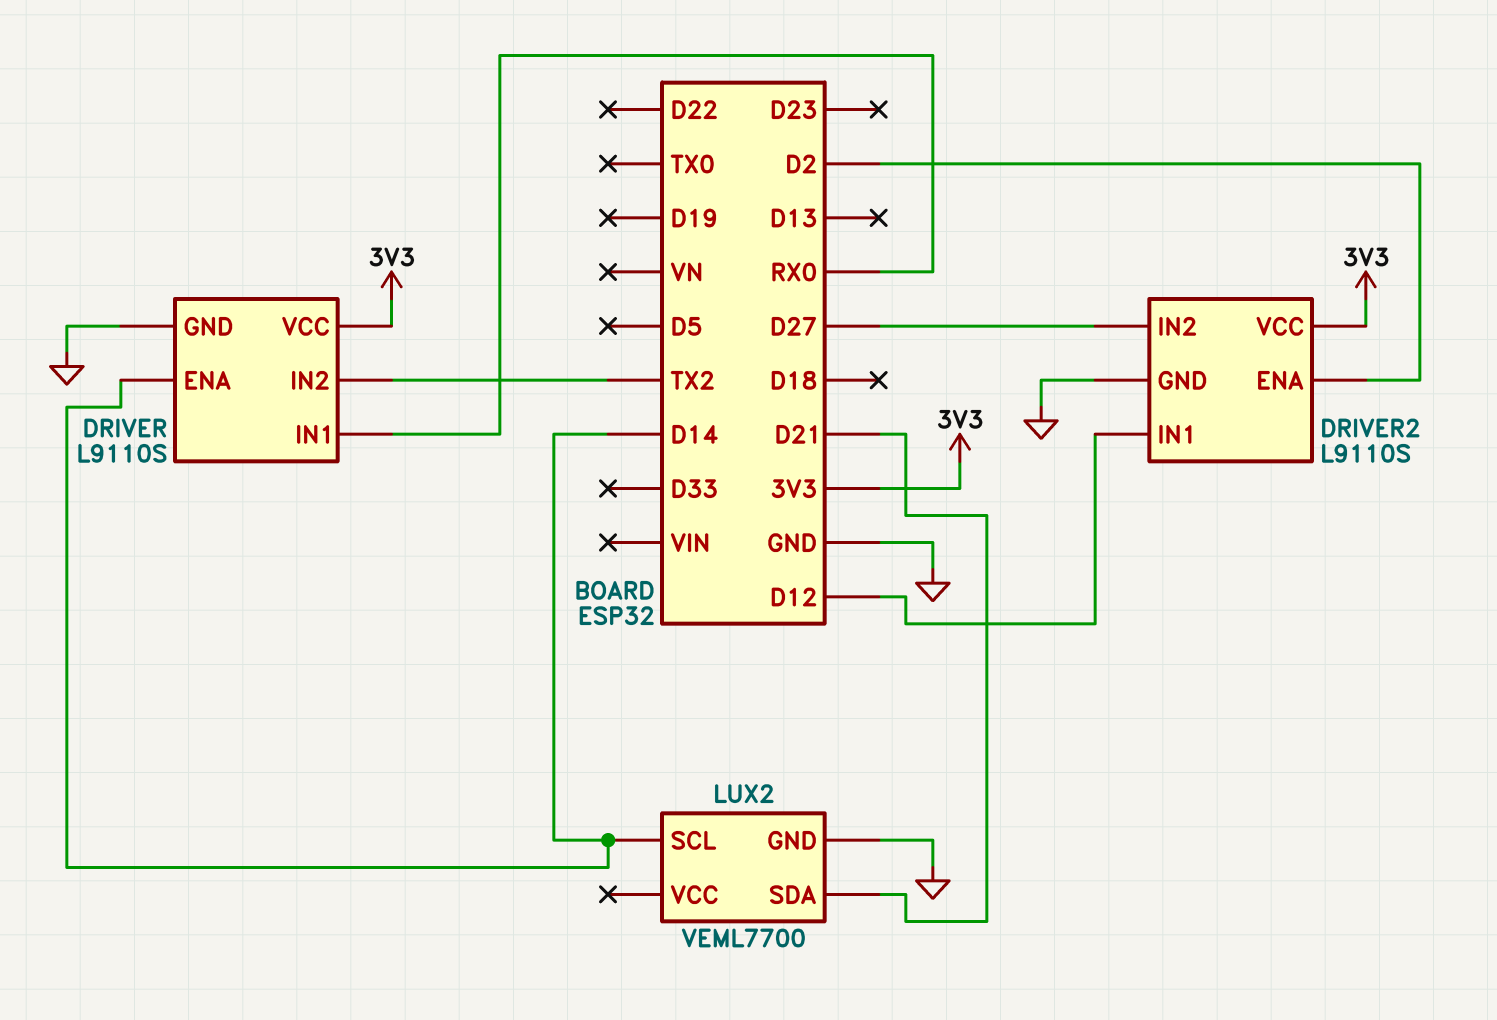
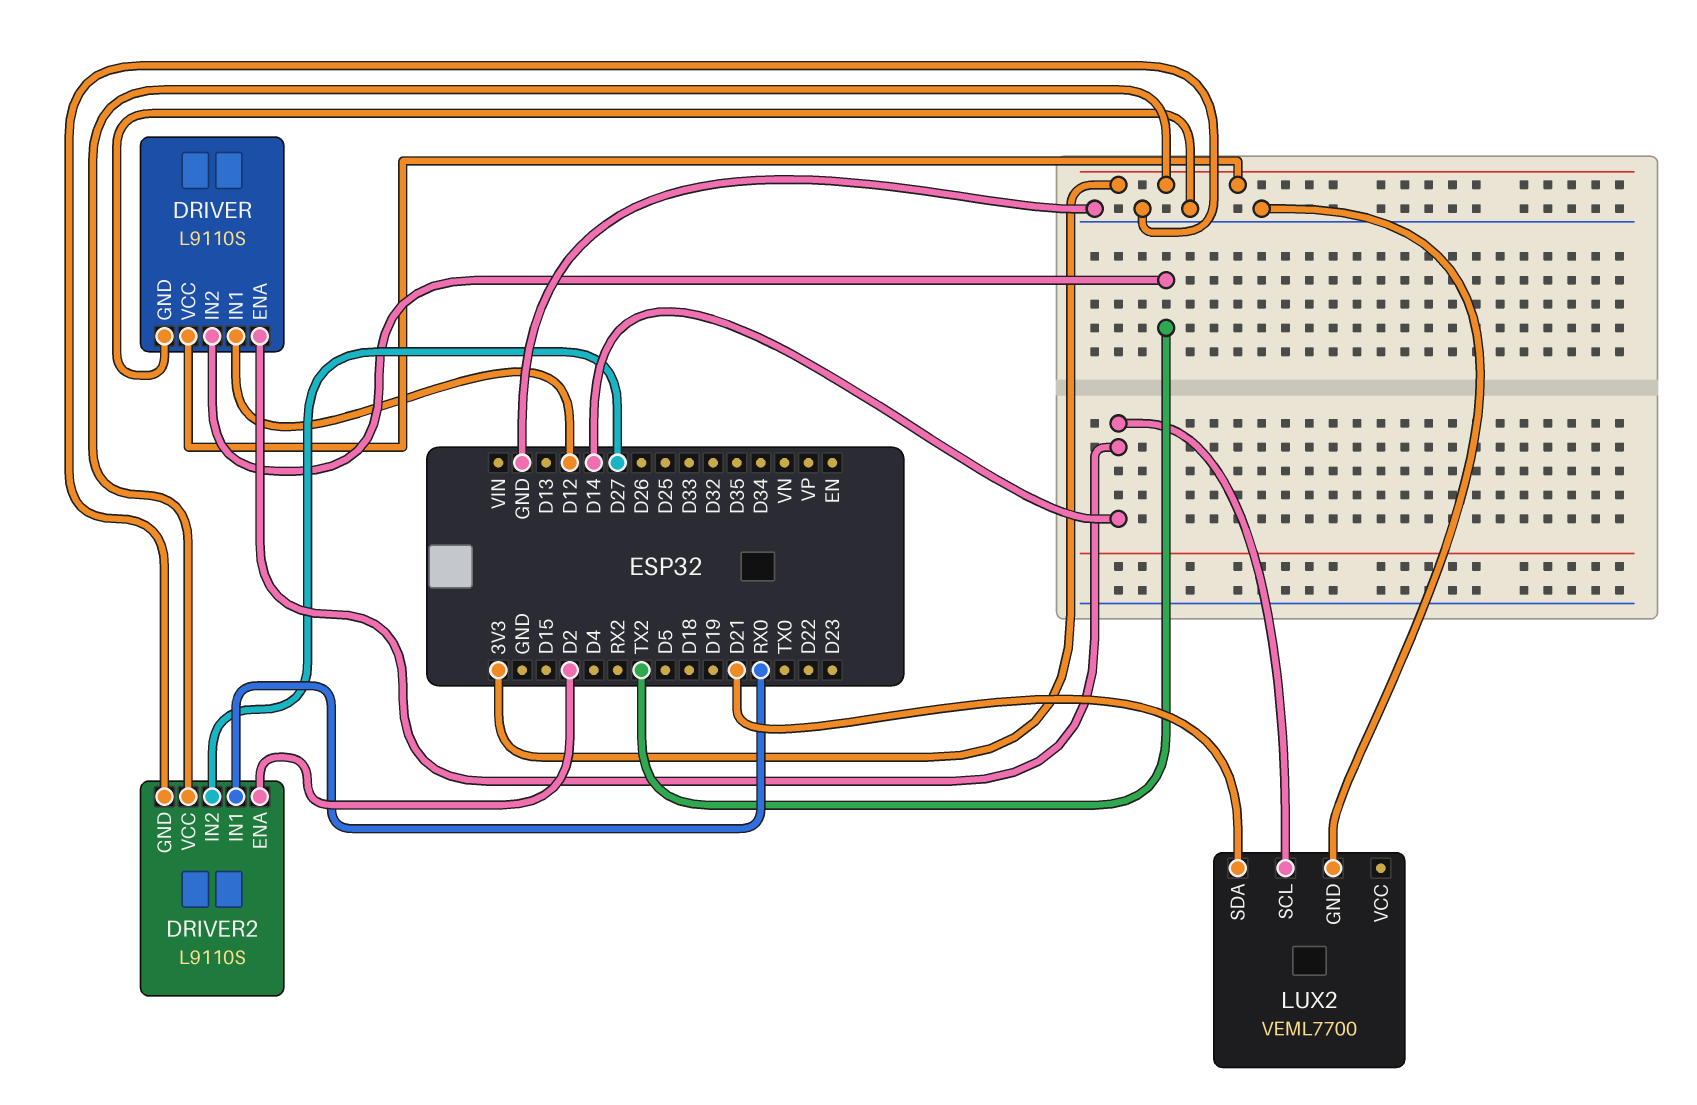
DRIVER pin IN1: RX0 -> D12
DRIVER2 pin IN1: D12 -> RX0

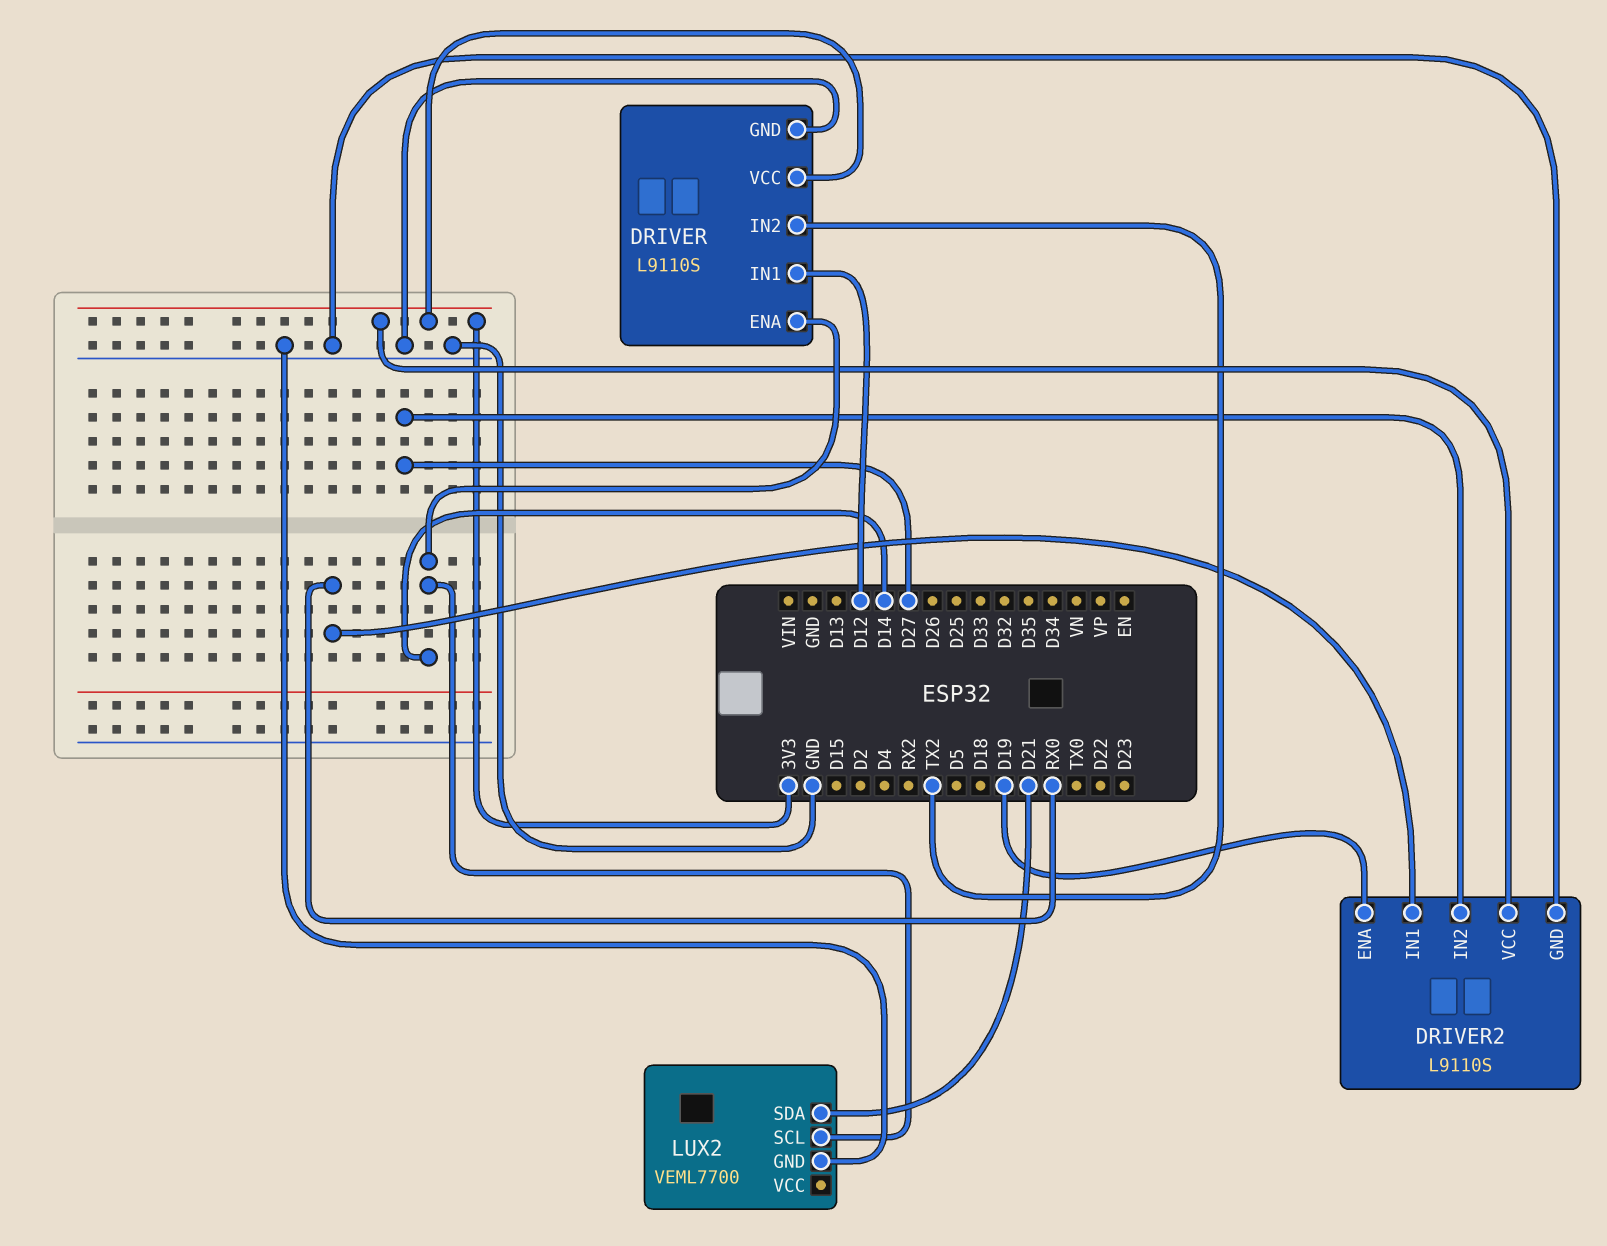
DRIVER2 pin ENA: D2 -> D19

